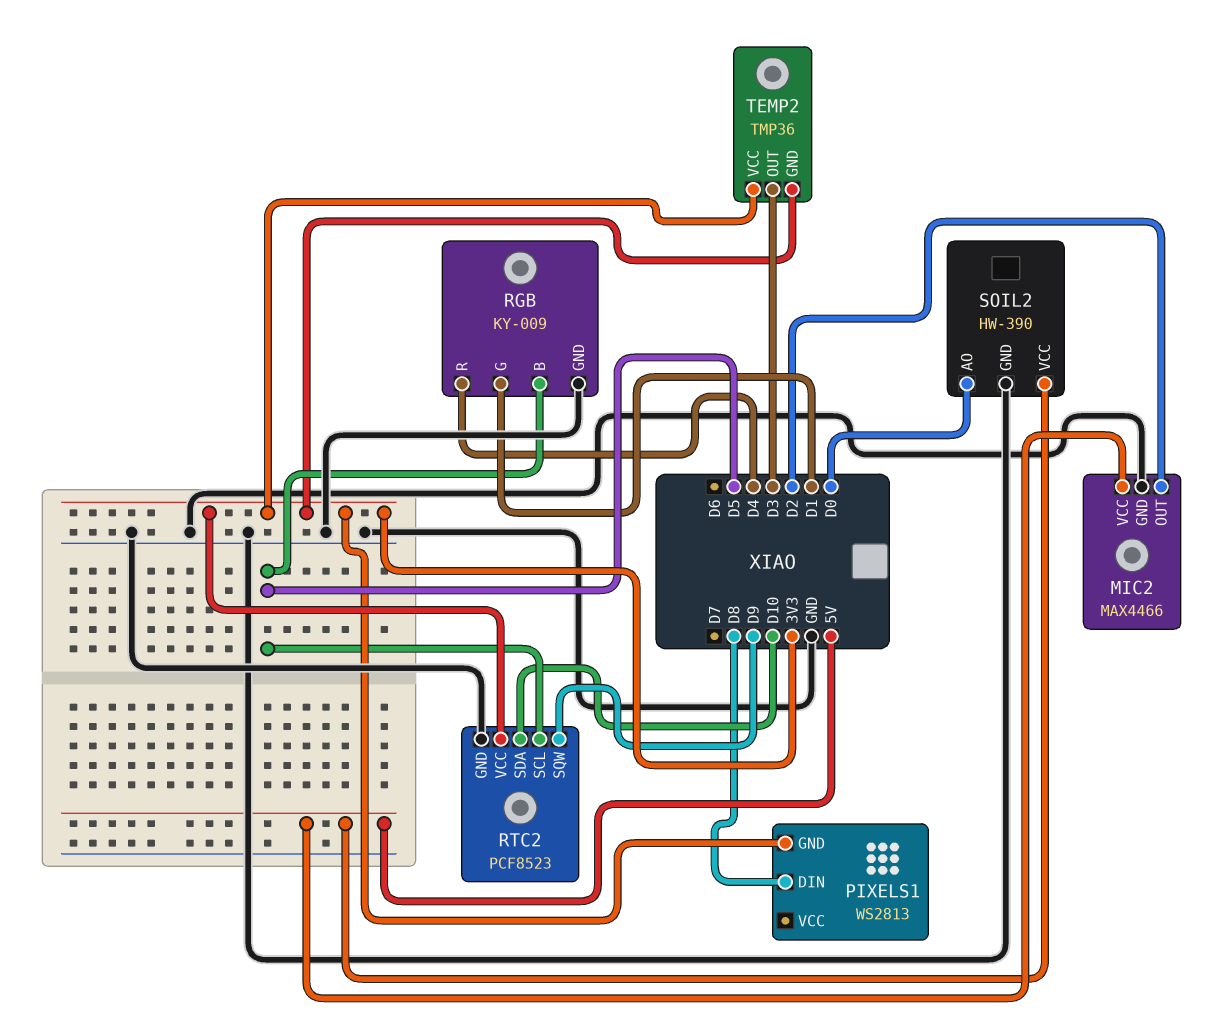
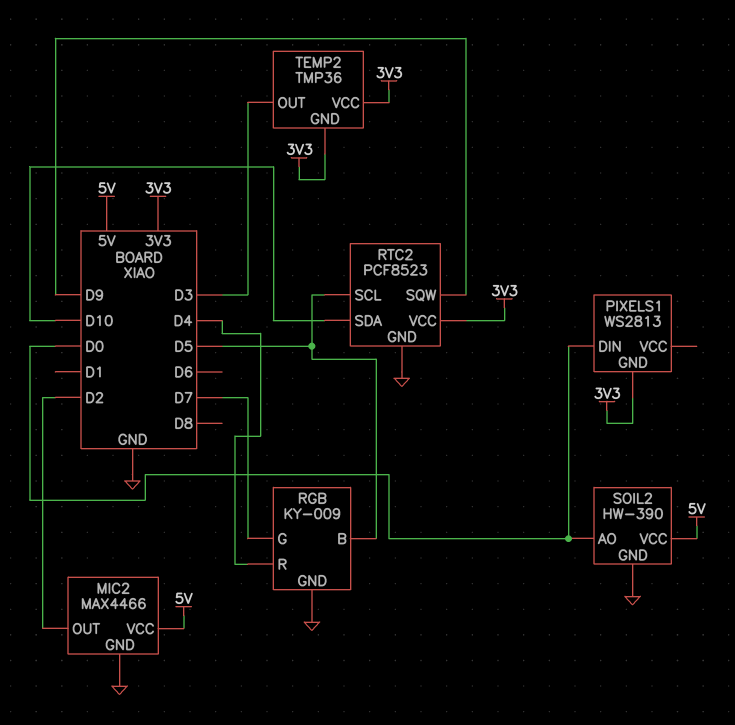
PIXELS1 pin DIN: D8 -> D0
RGB pin G: D1 -> D7

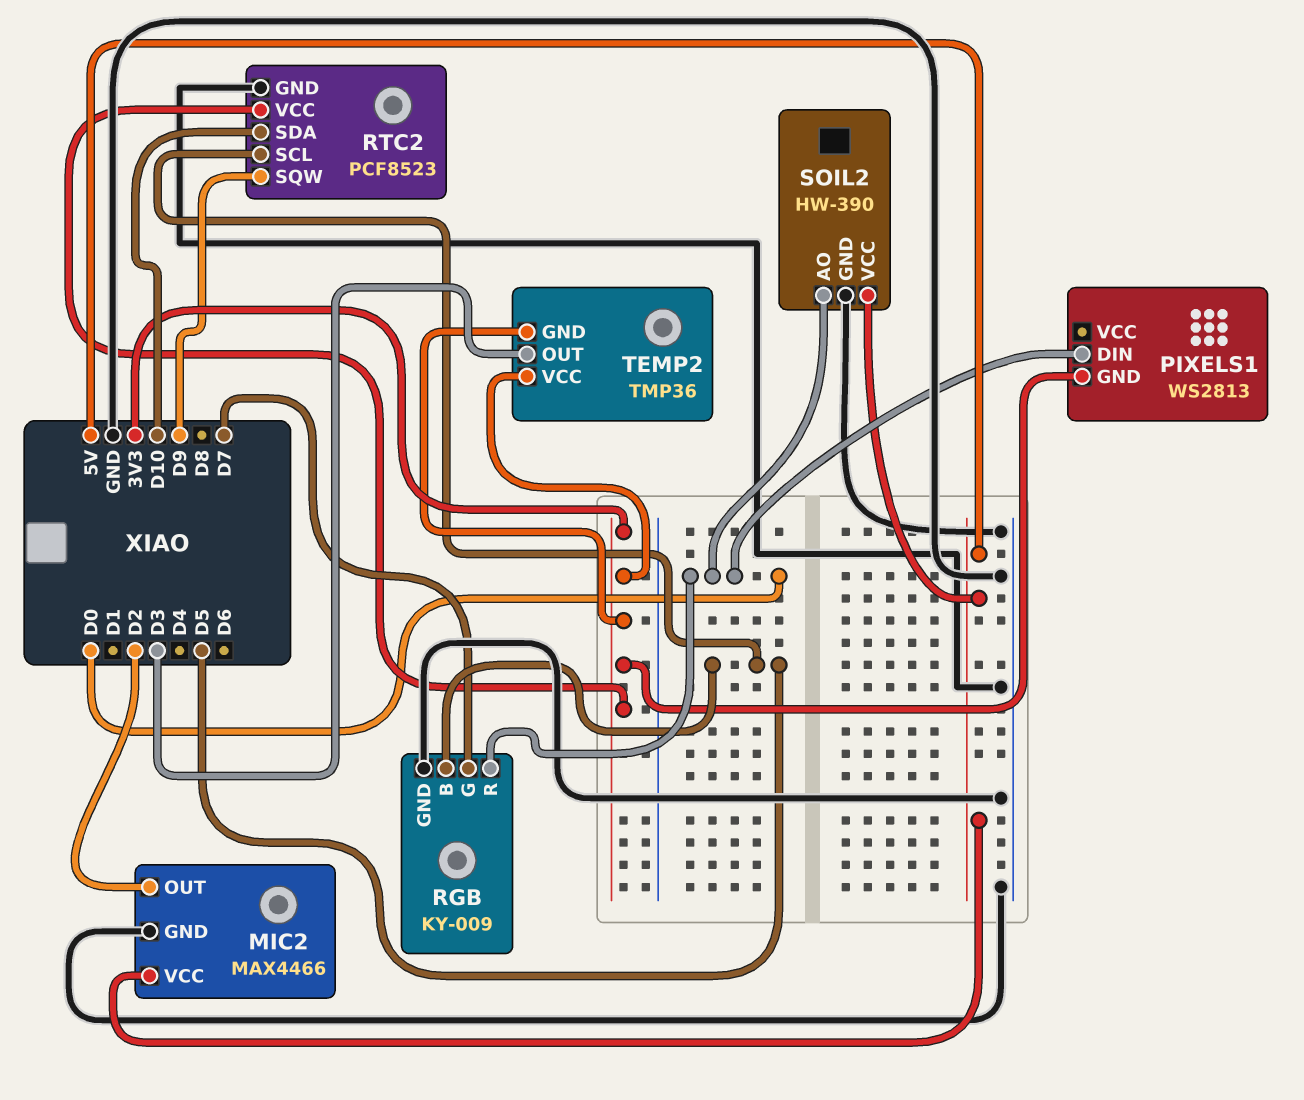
RGB pin R: D4 -> D0

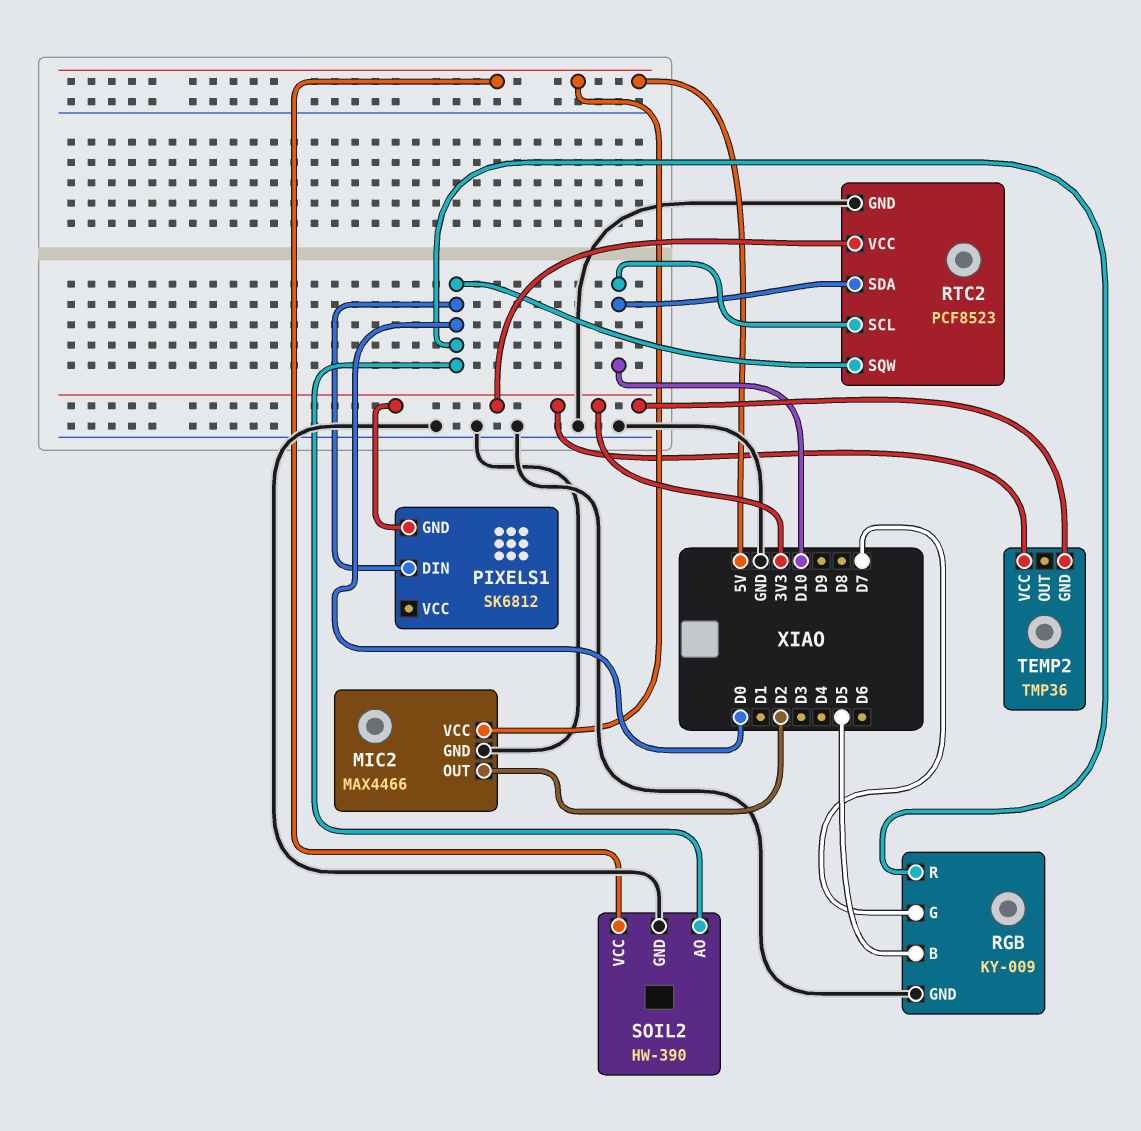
PIXELS1: WS2813 -> SK6812
RTC2 pin SCL: D5 -> D10
RTC2 pin SQW: D9 -> D0
TEMP2 pin OUT: D3 -> none

